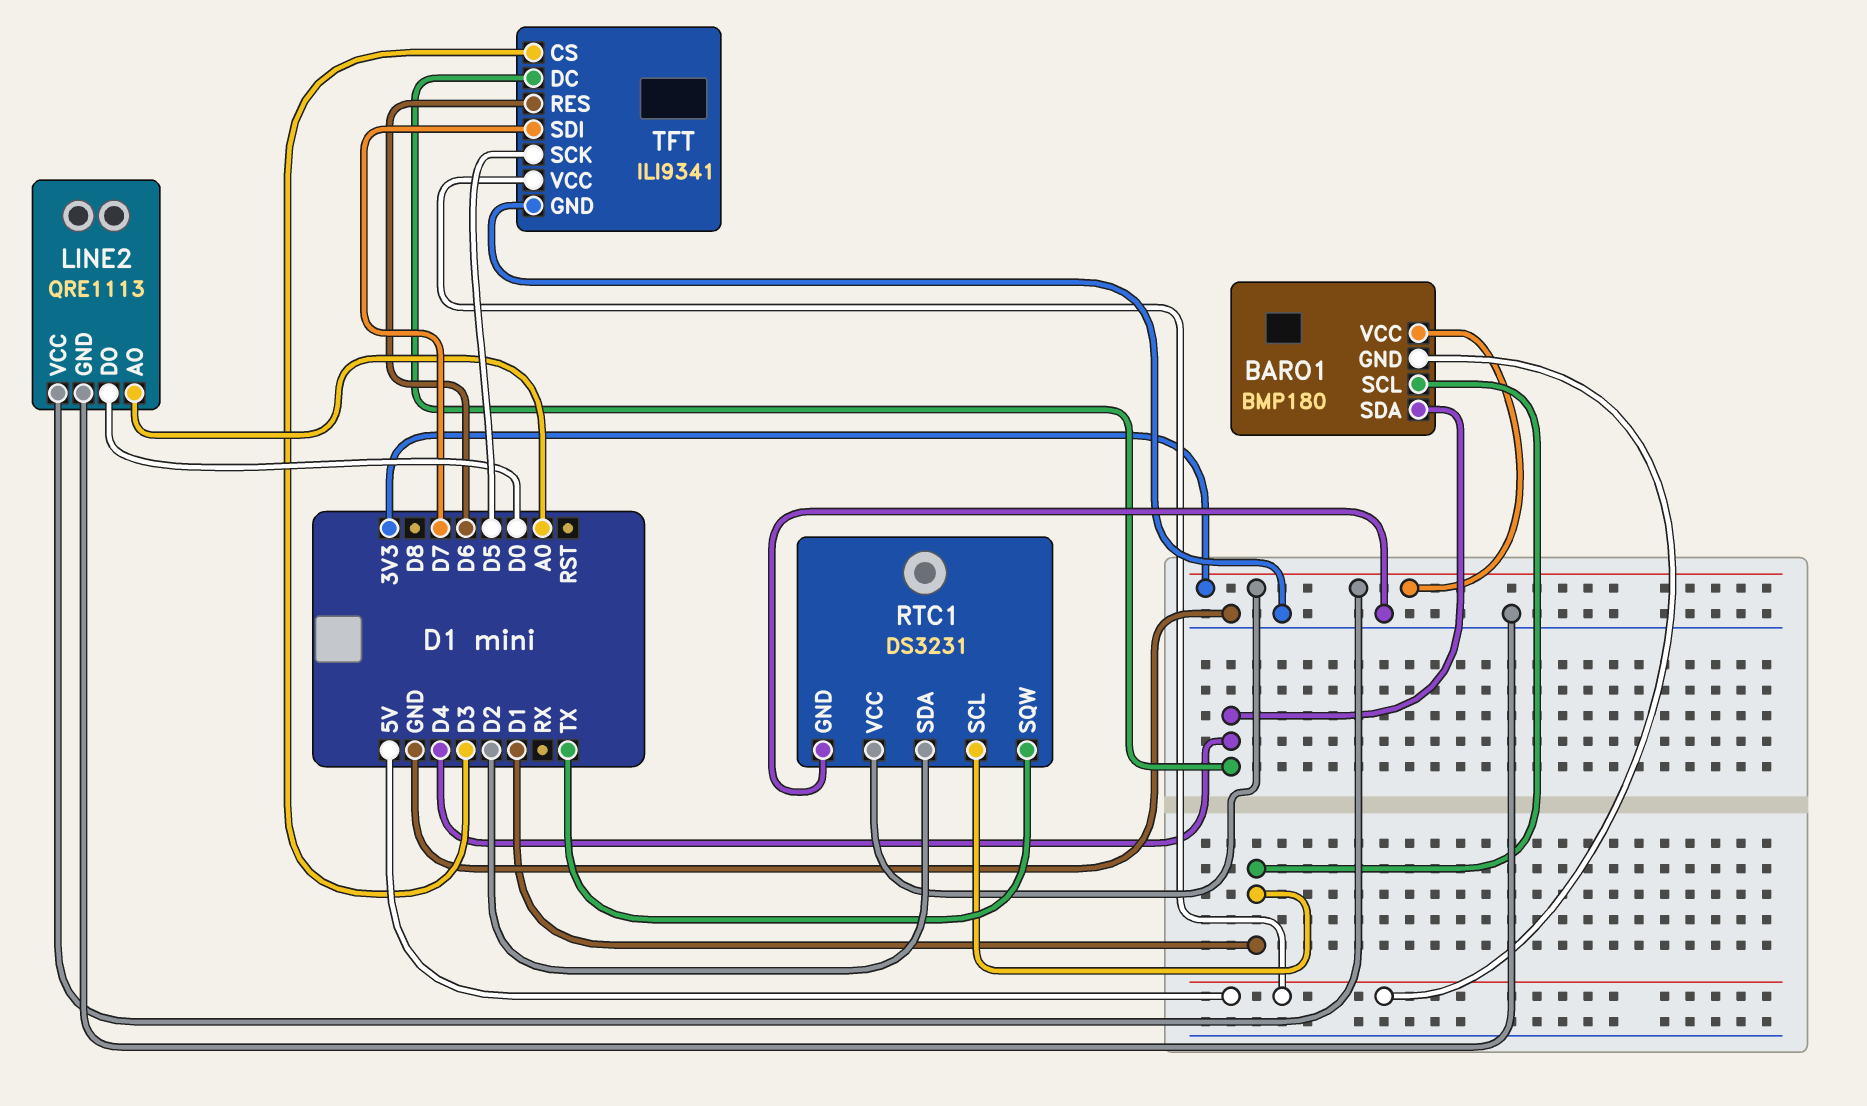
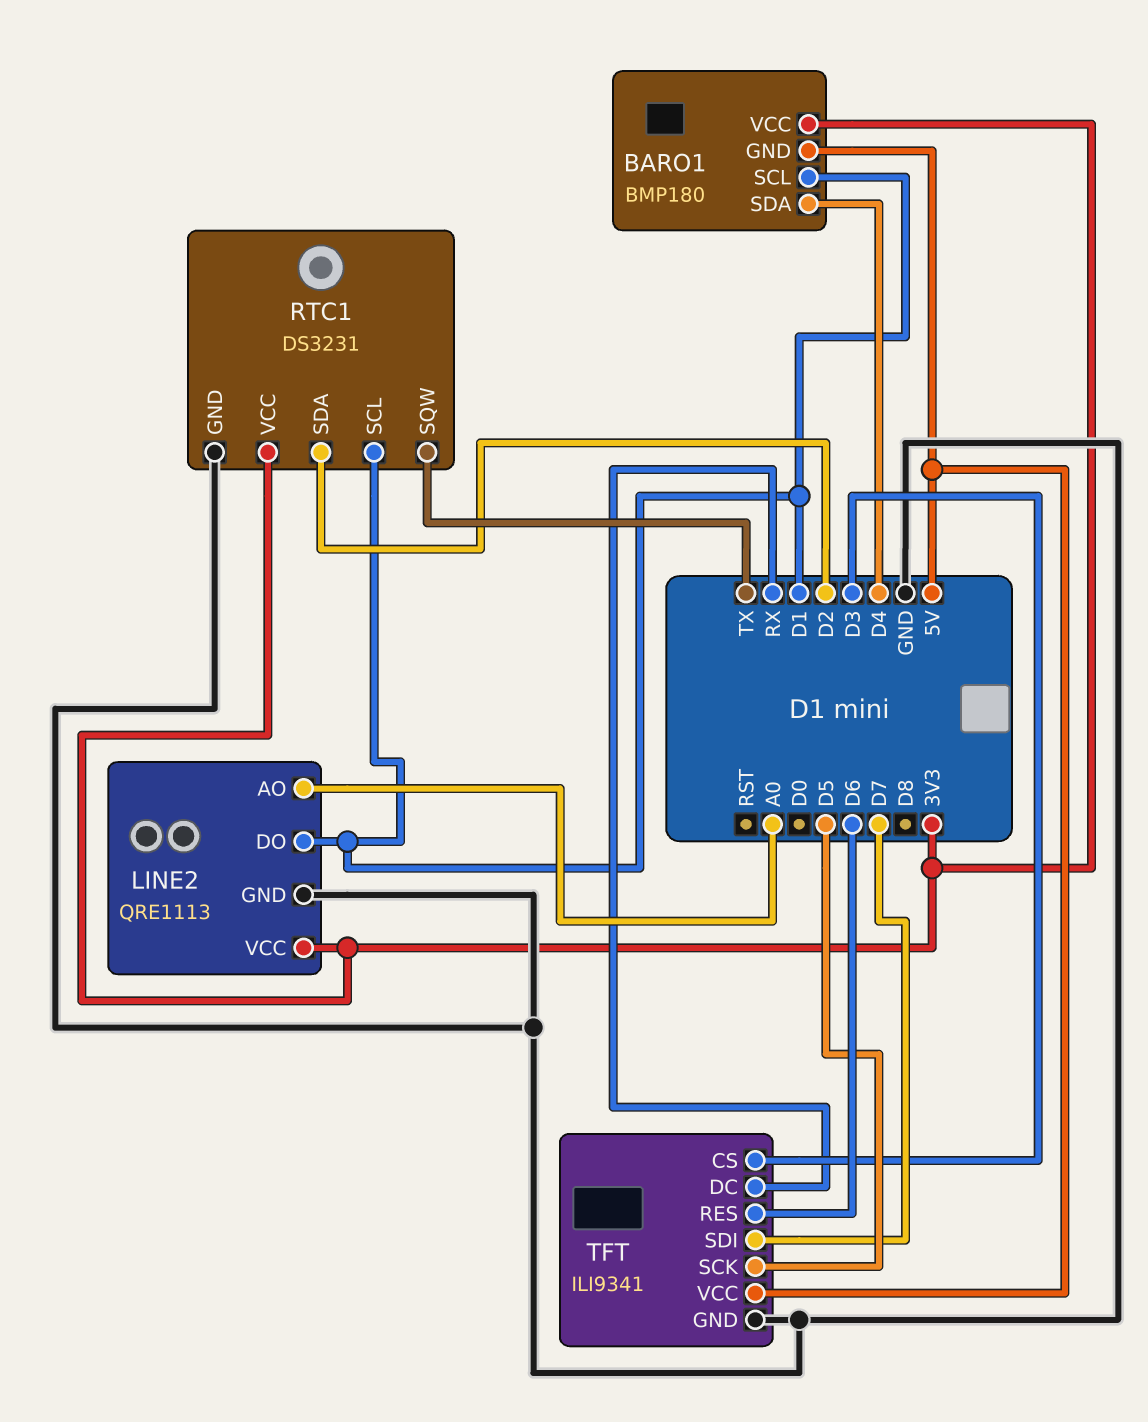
LINE2 pin DO: D0 -> D1
TFT pin DC: D4 -> RX

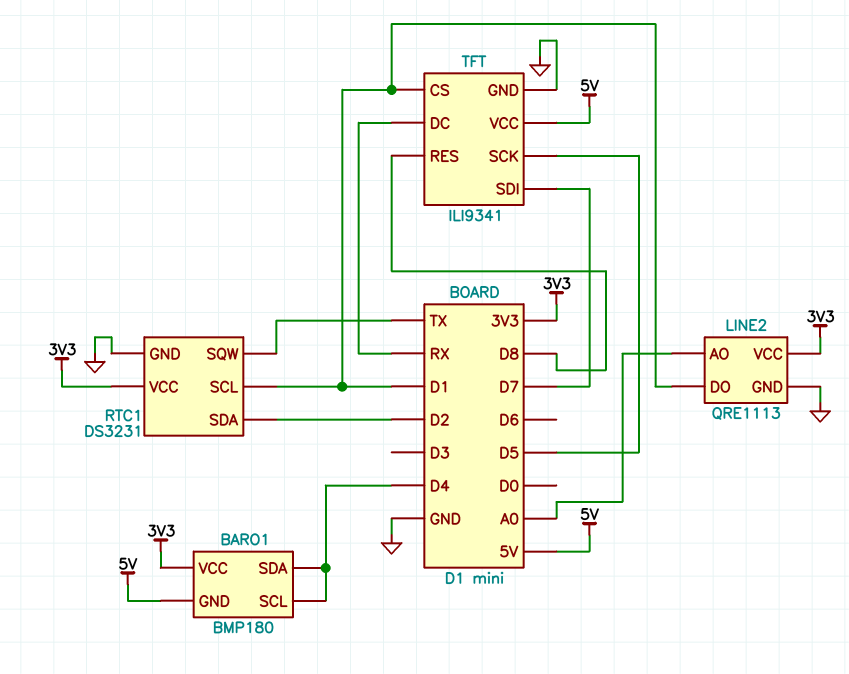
BARO1 pin SCL: D1 -> D4
TFT pin CS: D3 -> D1
TFT pin RES: D6 -> D8

